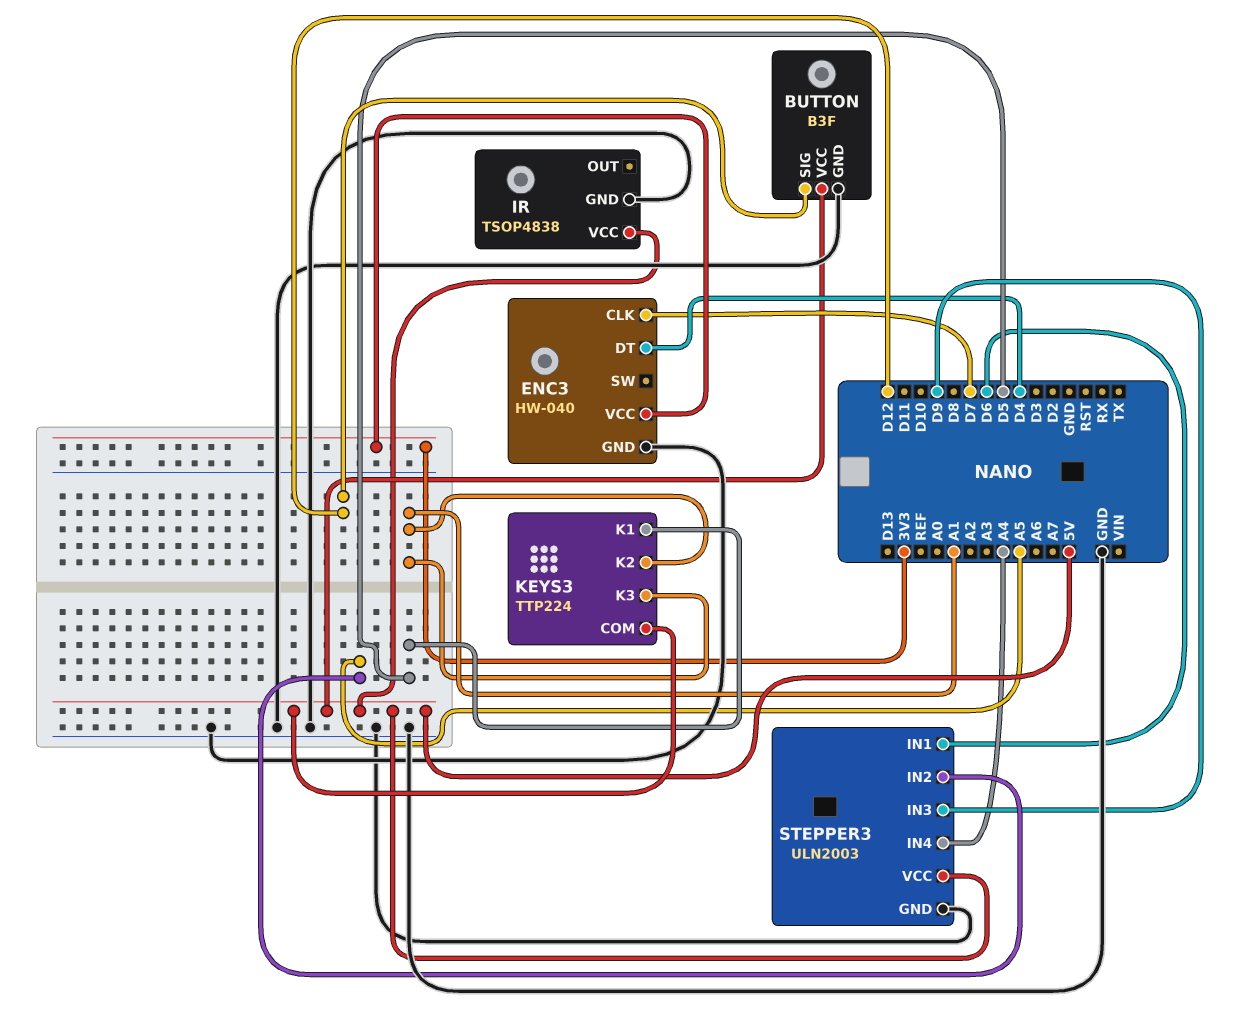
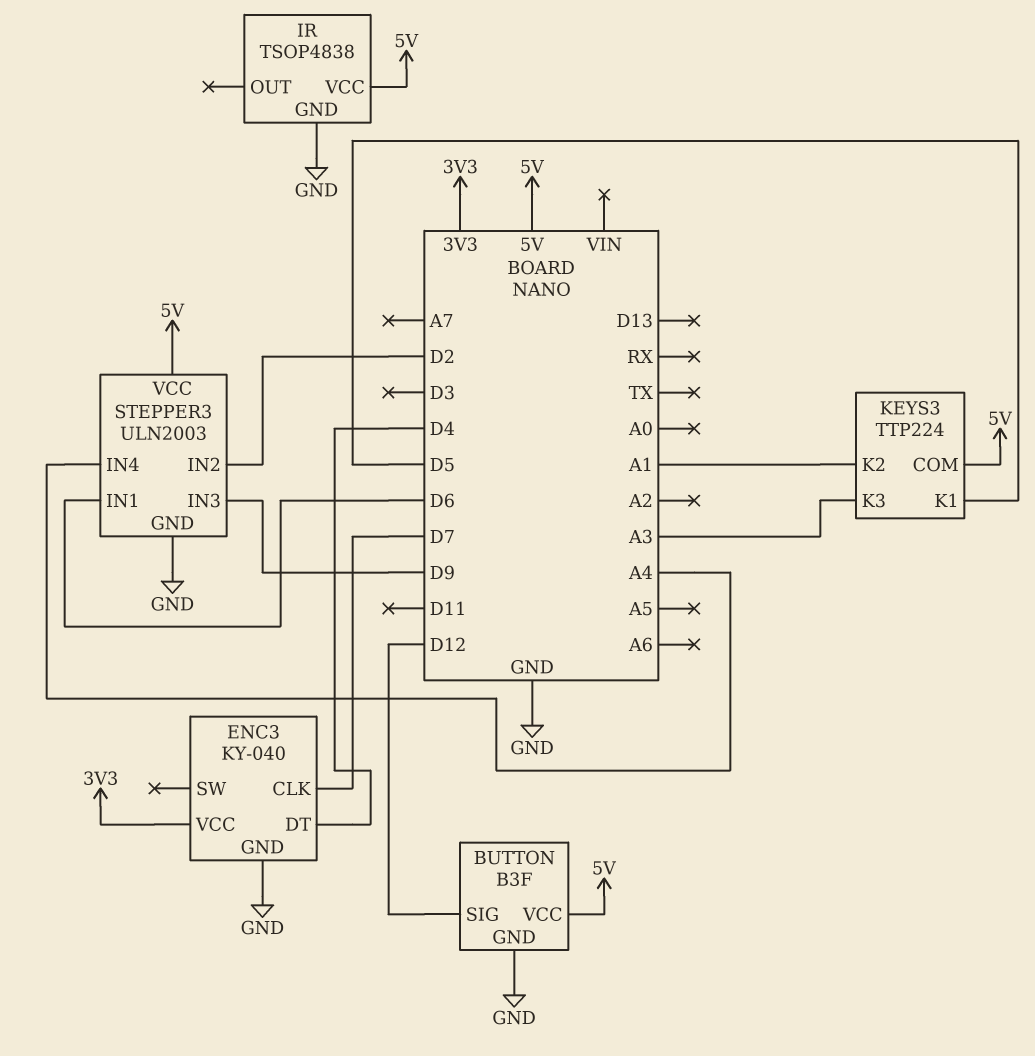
ENC3: HW-040 -> KY-040
KEYS3 pin K3: A1 -> A3
STEPPER3 pin IN2: A5 -> D2

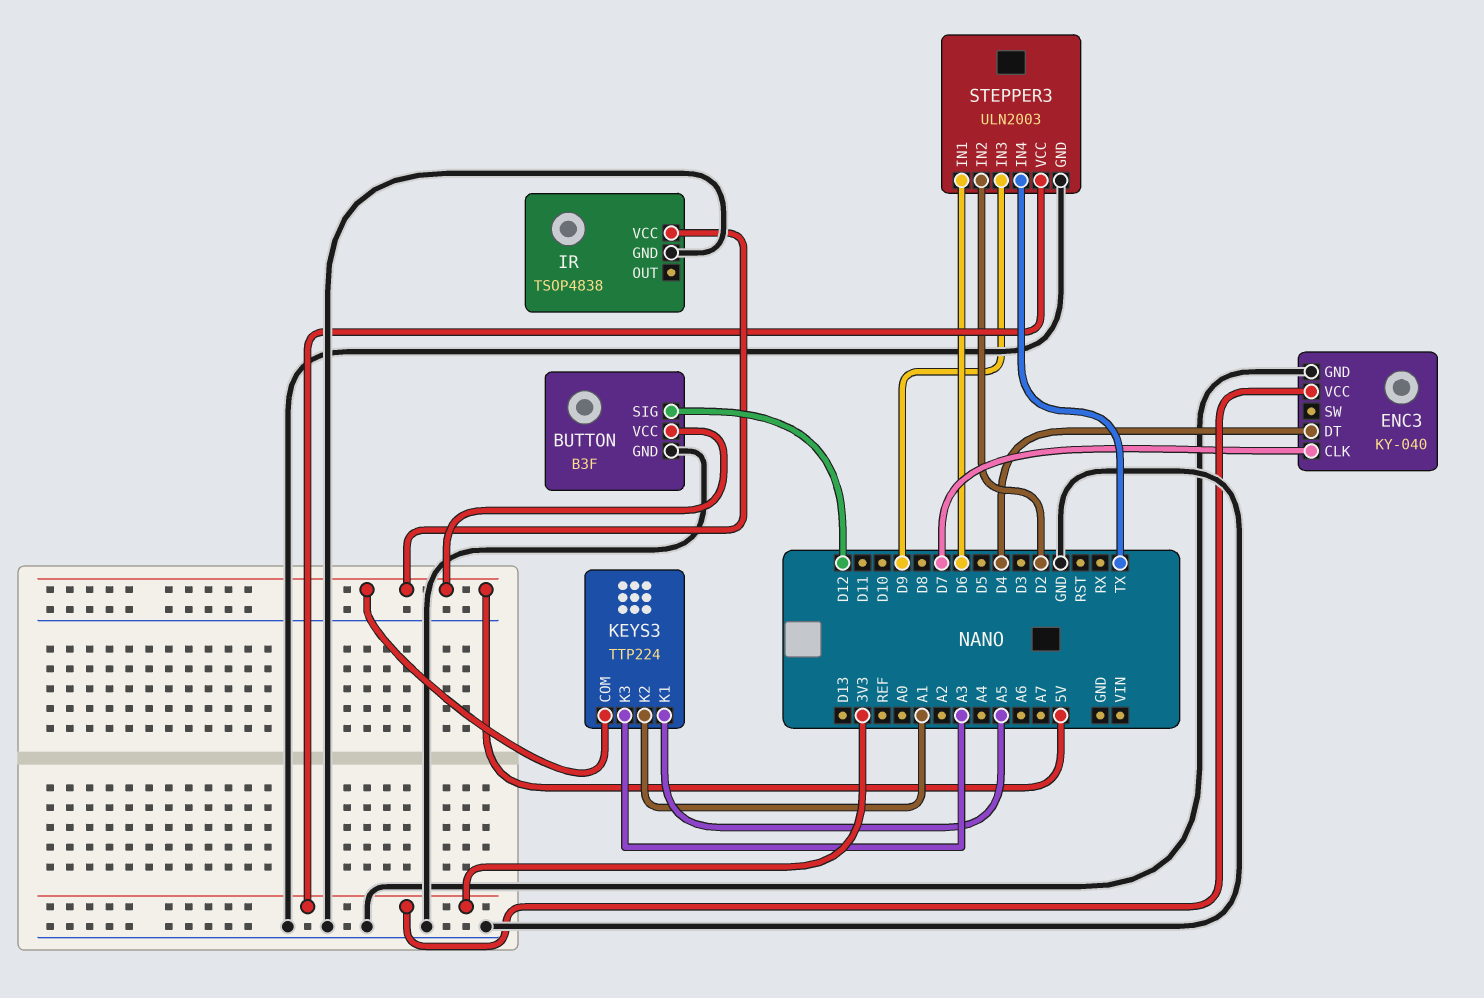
KEYS3 pin K1: D5 -> A5
STEPPER3 pin IN4: A4 -> TX
STEPPER3 pin VCC: 5V -> 3V3

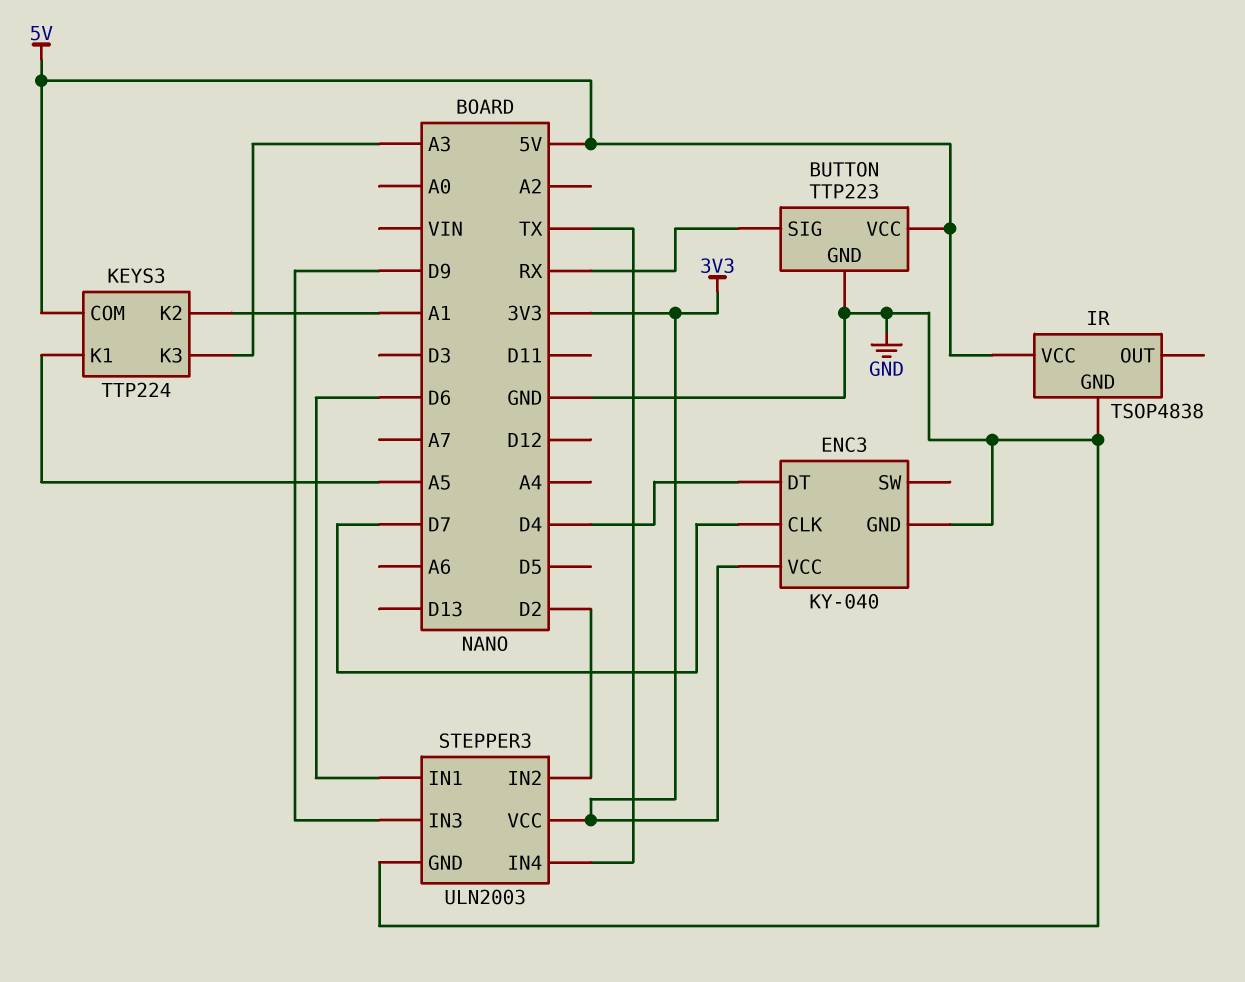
BUTTON: B3F -> TTP223
BUTTON pin SIG: D12 -> RX

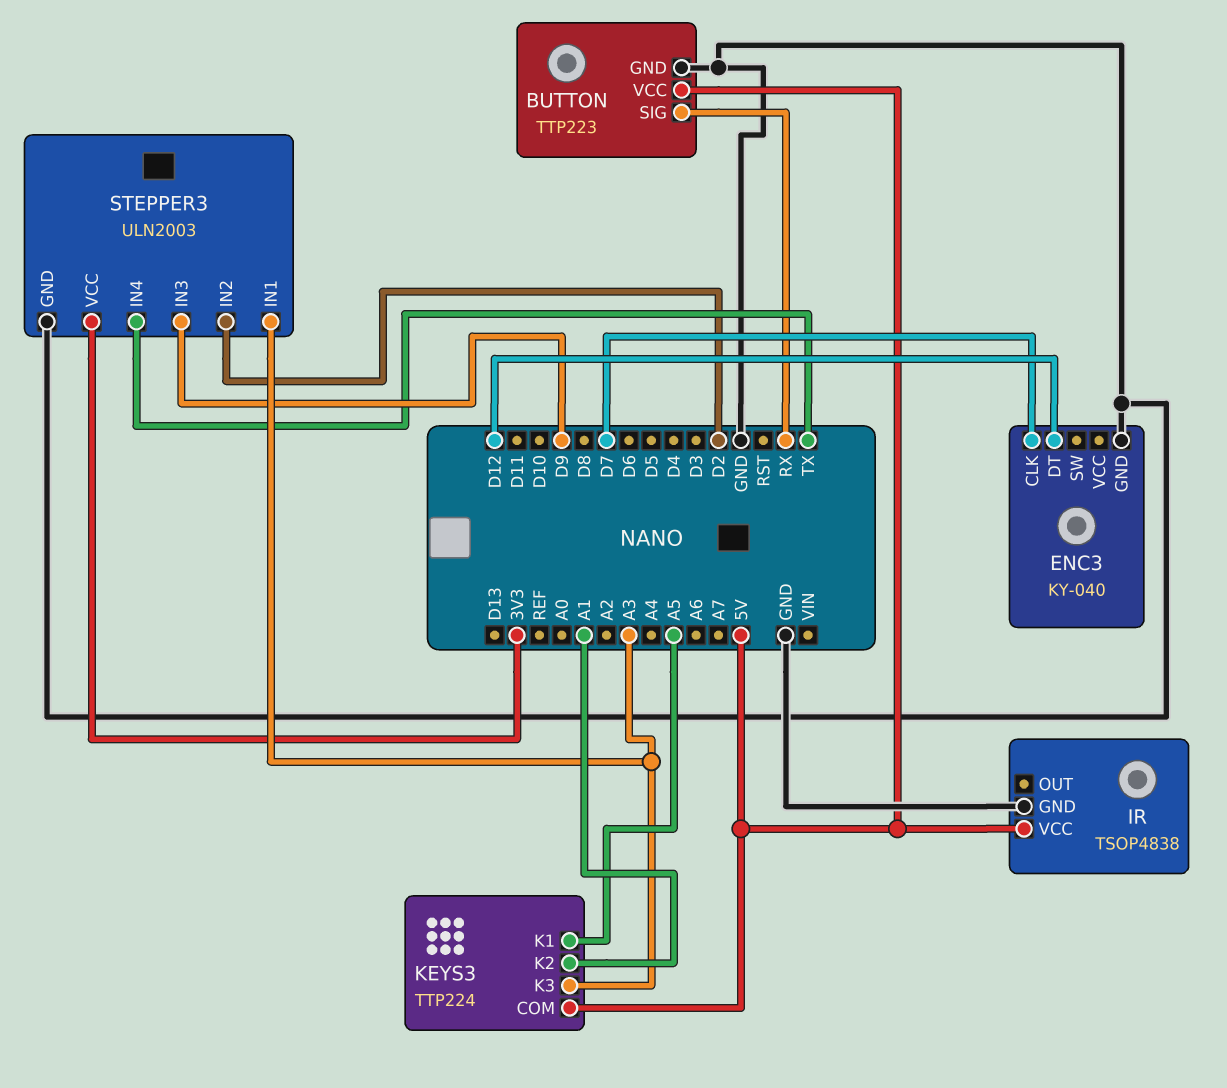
ENC3 pin DT: D4 -> D12
ENC3 pin VCC: 3V3 -> none
STEPPER3 pin IN1: D6 -> A3

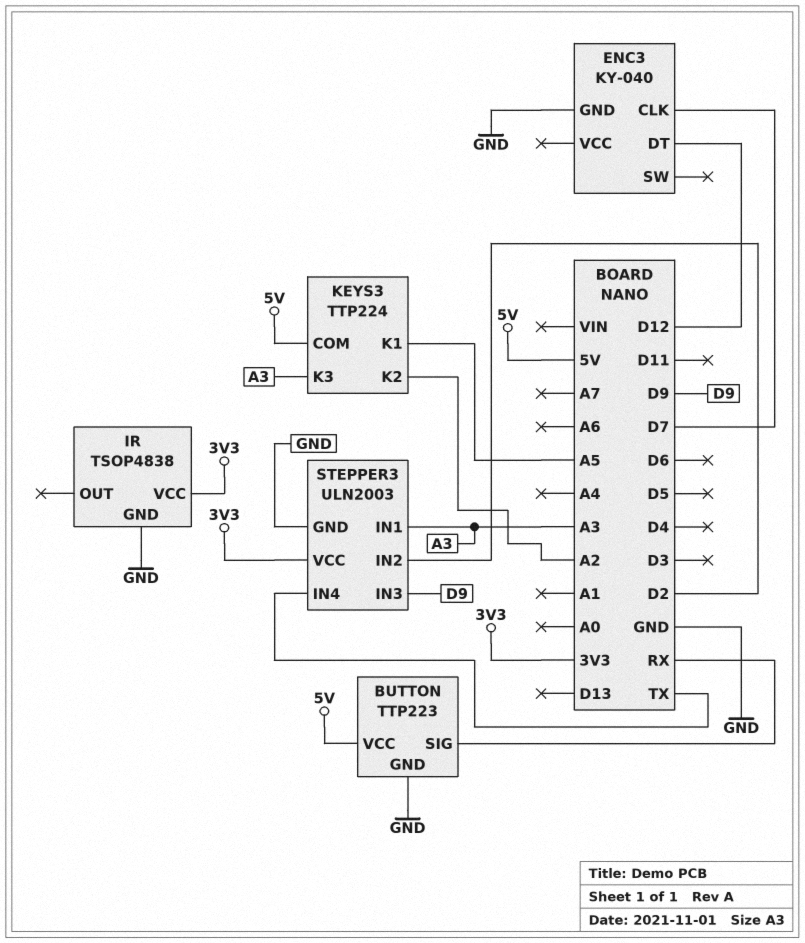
IR pin VCC: 5V -> 3V3
KEYS3 pin K2: A1 -> A2

